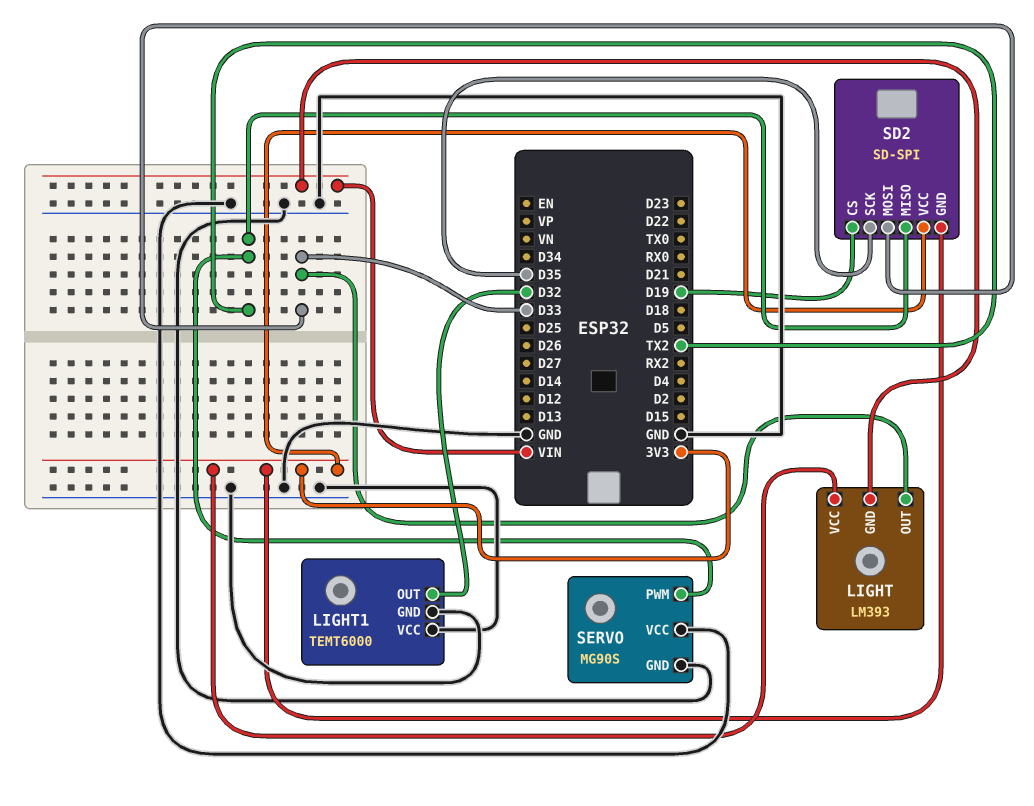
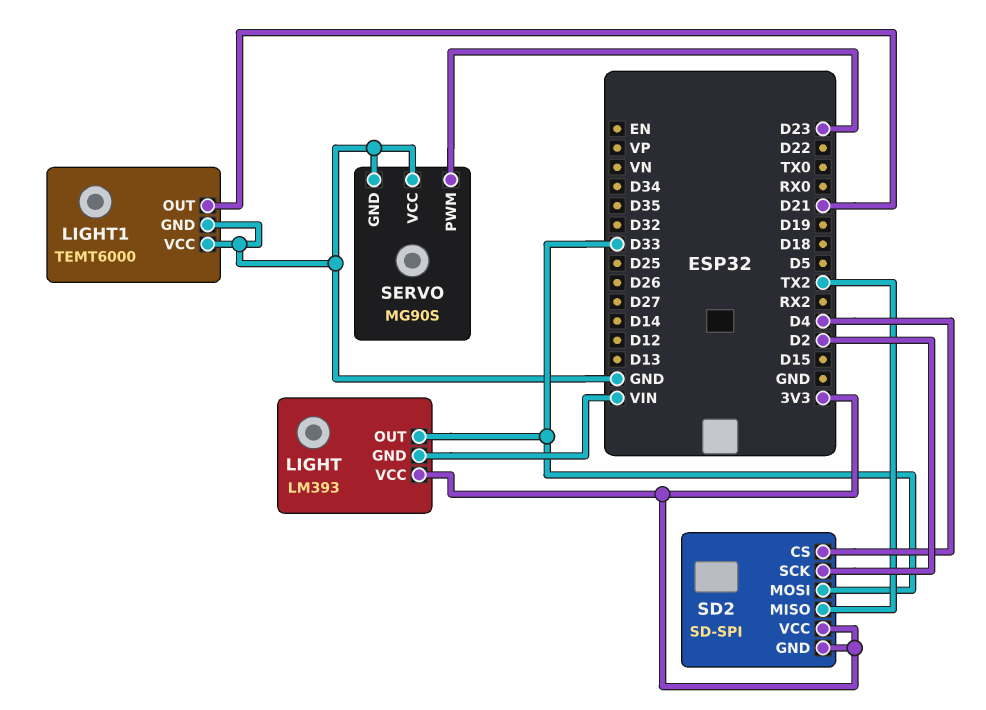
LIGHT1 pin OUT: D32 -> D21
SD2 pin CS: D19 -> D4
SD2 pin SCK: D35 -> D2
SERVO pin PWM: TX2 -> D23

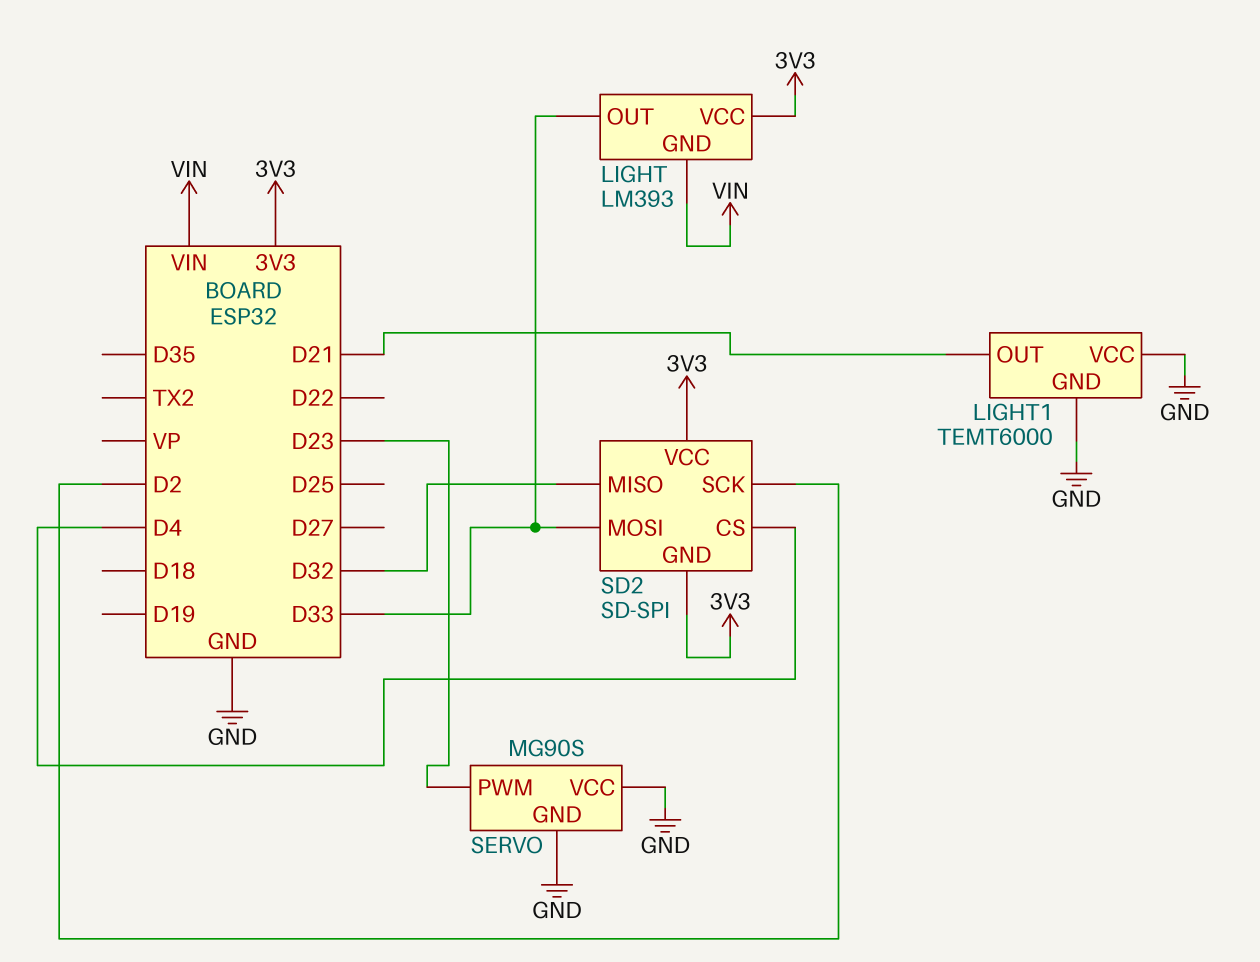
SD2 pin MISO: TX2 -> D32

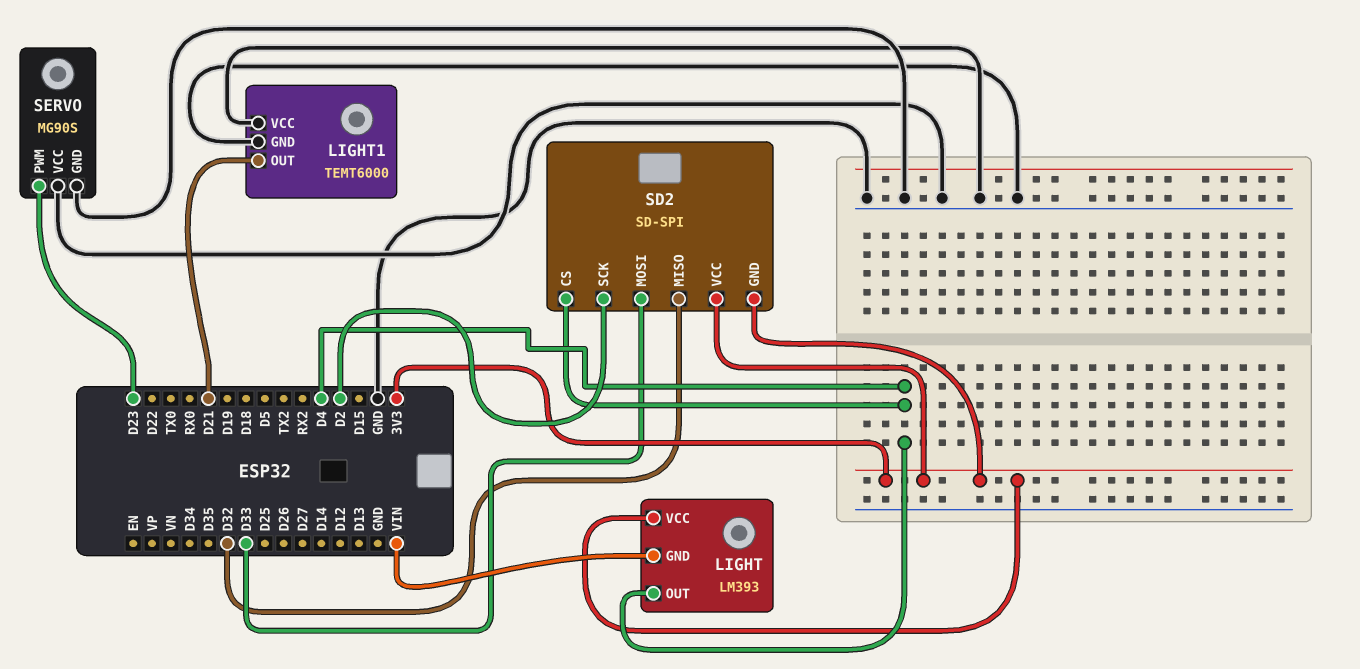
LIGHT pin OUT: D33 -> D4

